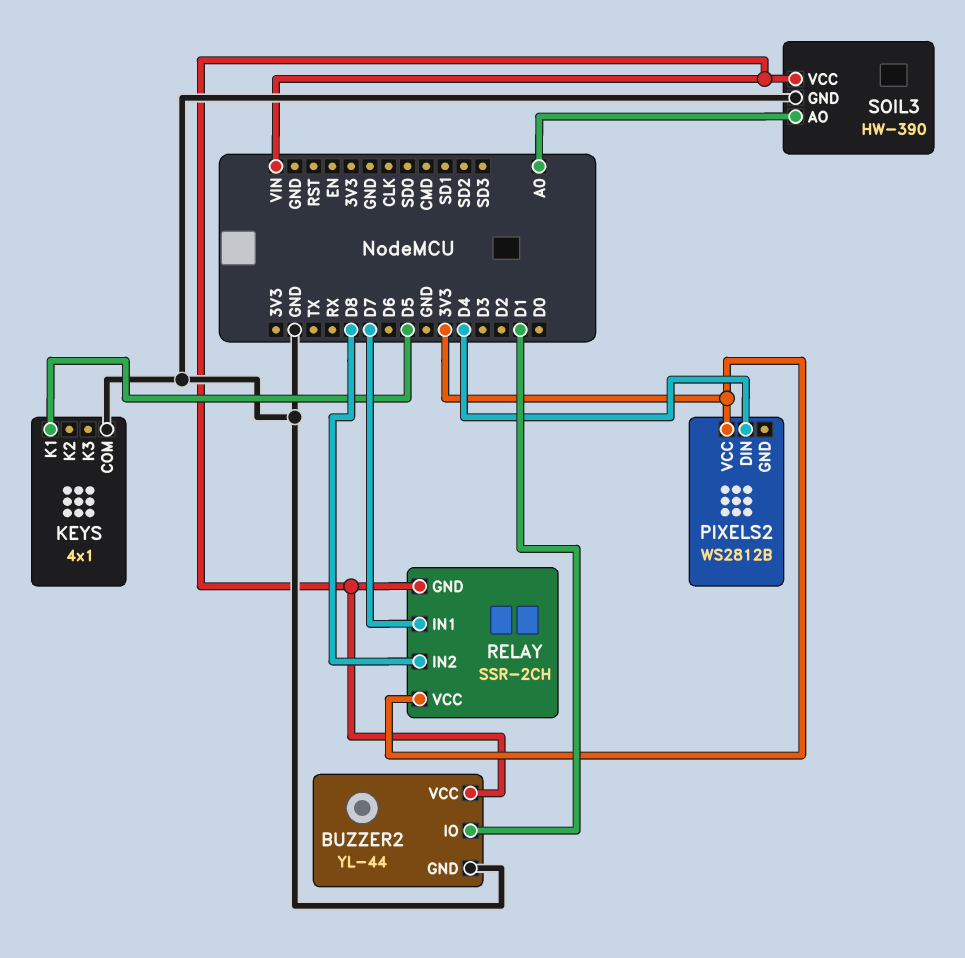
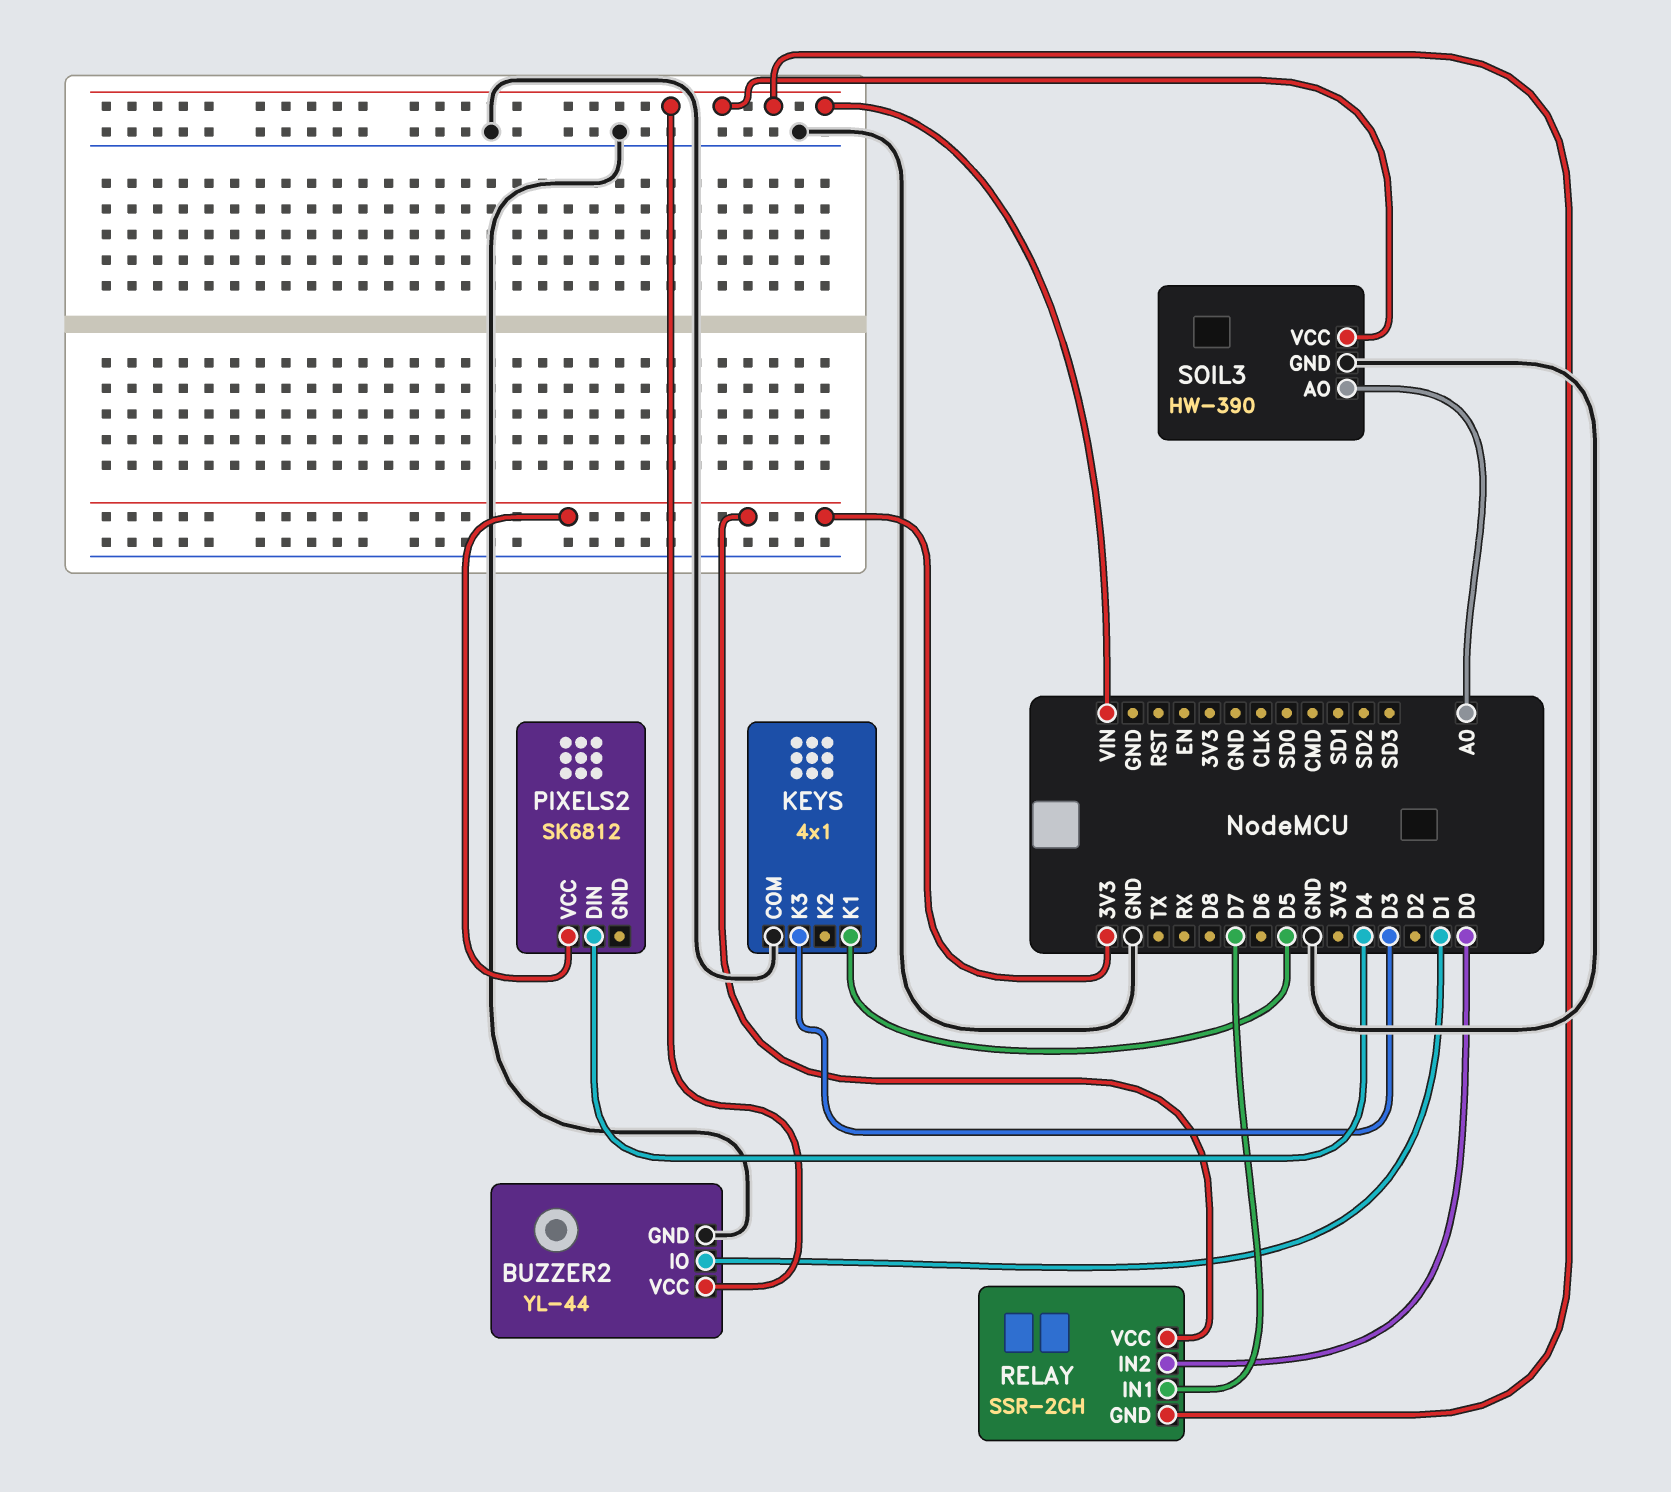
KEYS pin K3: none -> D3
PIXELS2: WS2812B -> SK6812
RELAY pin IN2: D8 -> D0

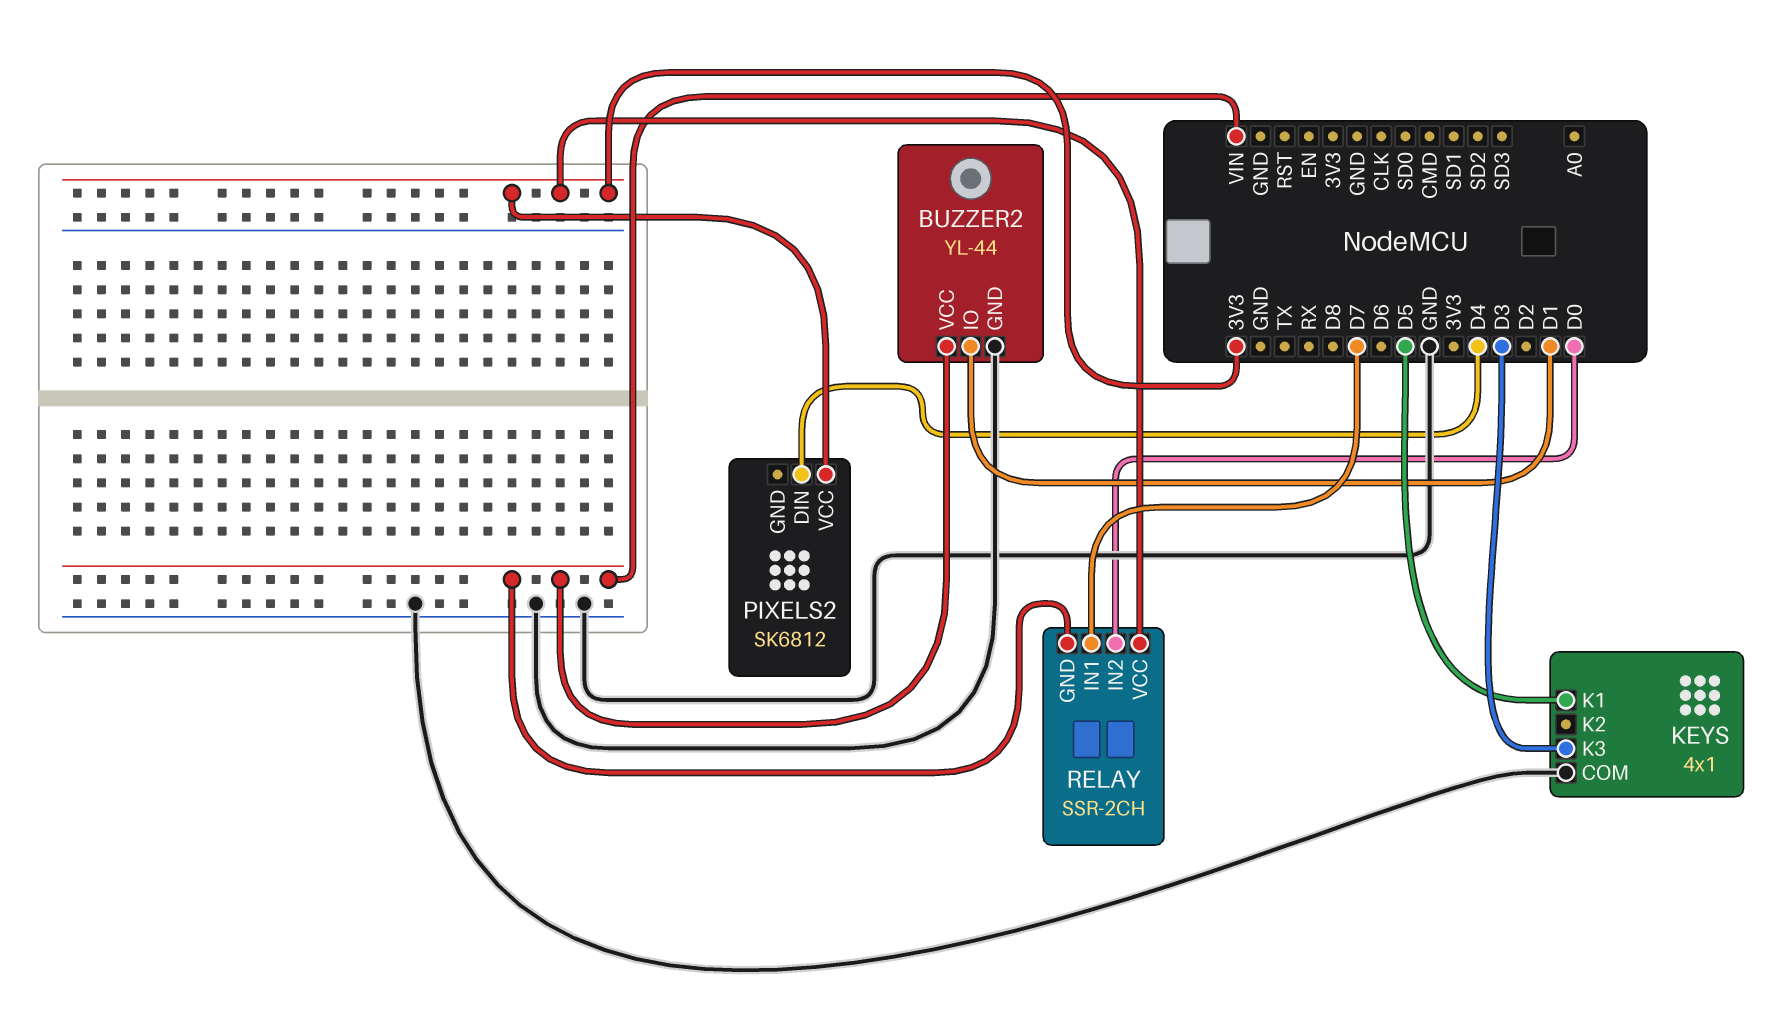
SOIL3: HW-390 -> none
SOIL3 pin AO: A0 -> none
SOIL3 pin GND: GND -> none
SOIL3 pin VCC: VIN -> none

